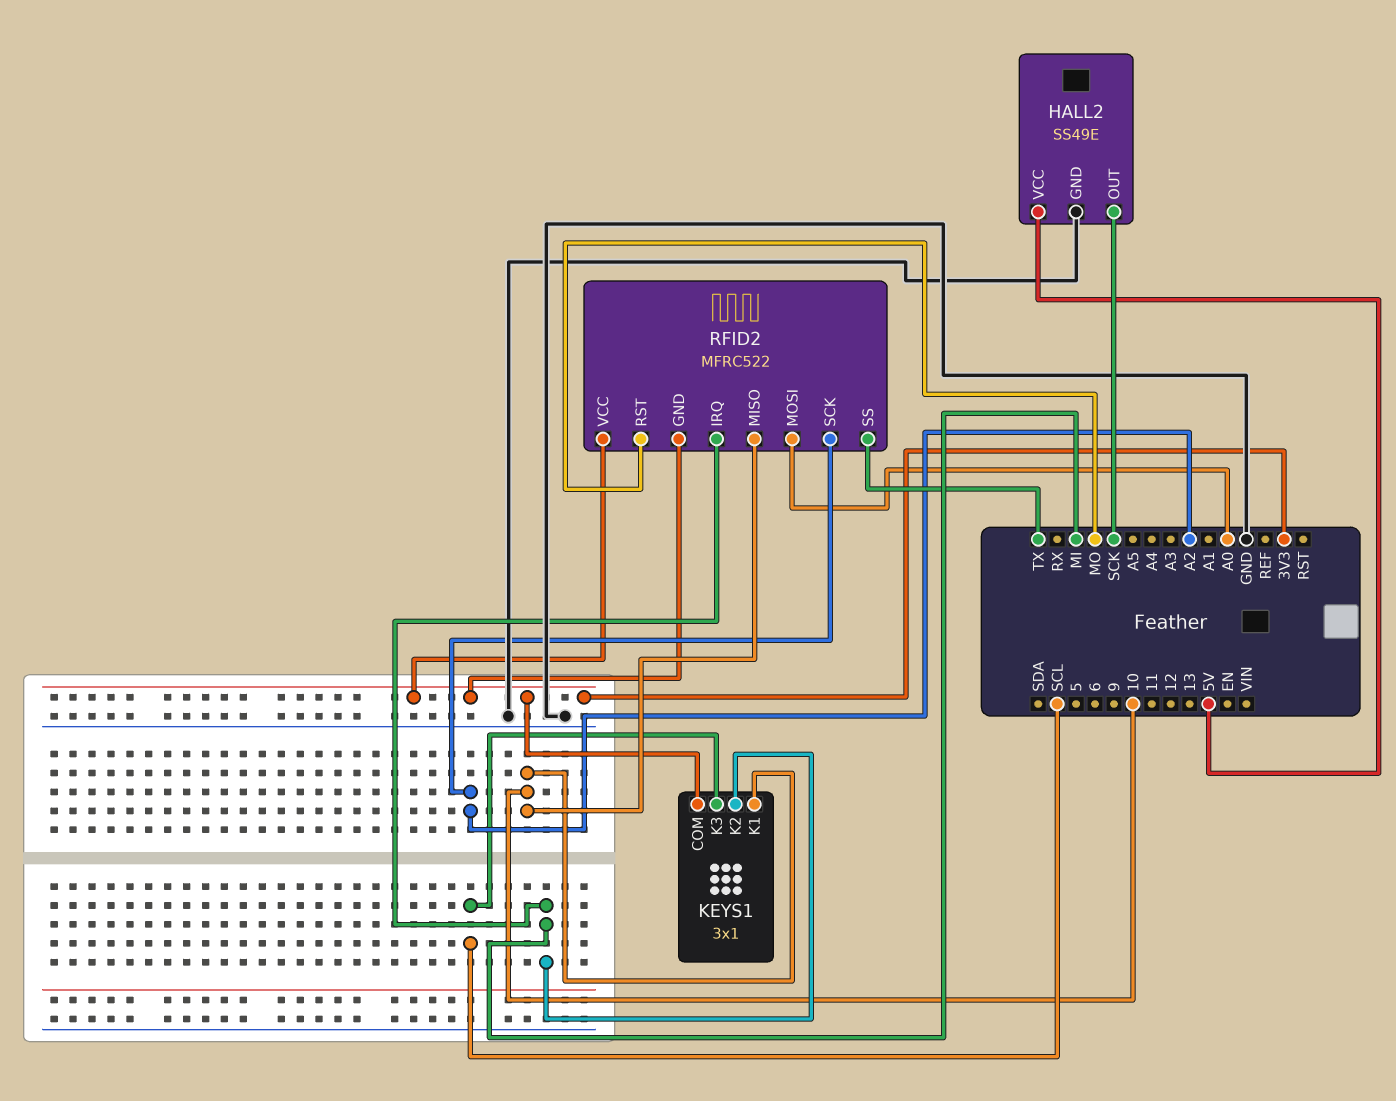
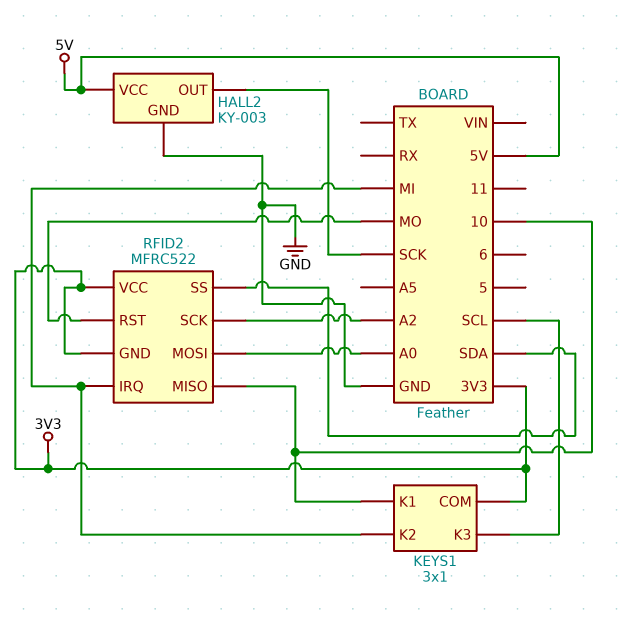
HALL2: SS49E -> KY-003
RFID2 pin SS: TX -> SDA

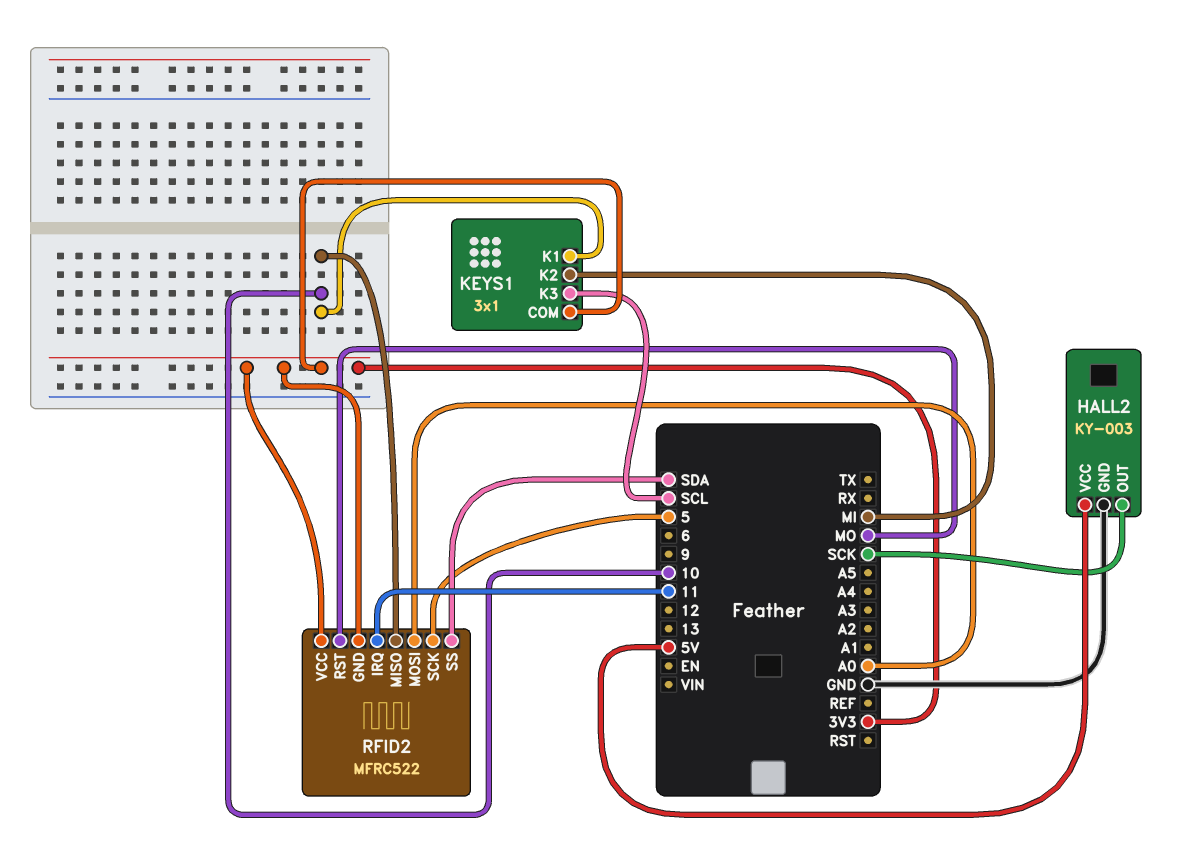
RFID2 pin IRQ: MI -> 11
RFID2 pin SCK: A2 -> 5

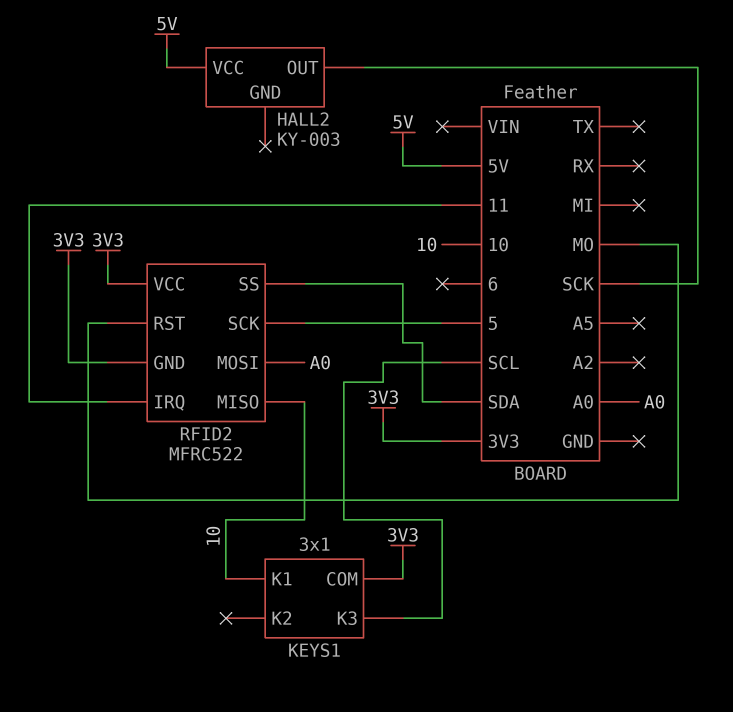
HALL2 pin GND: GND -> none
KEYS1 pin K2: MI -> none

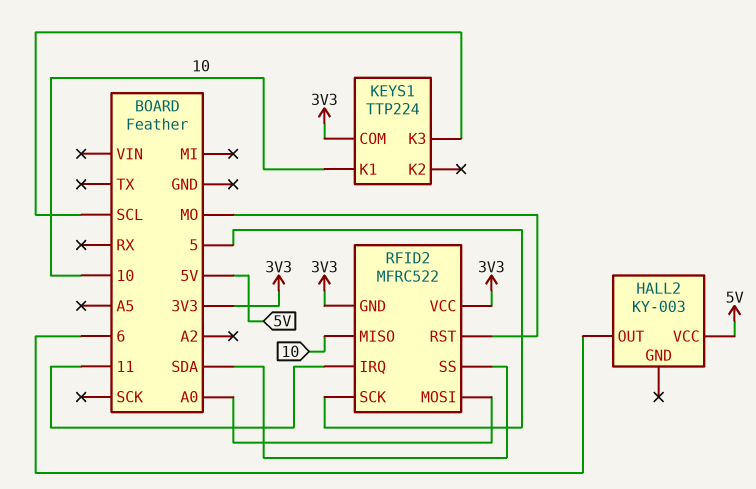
HALL2 pin OUT: SCK -> 6
KEYS1: 3x1 -> TTP224

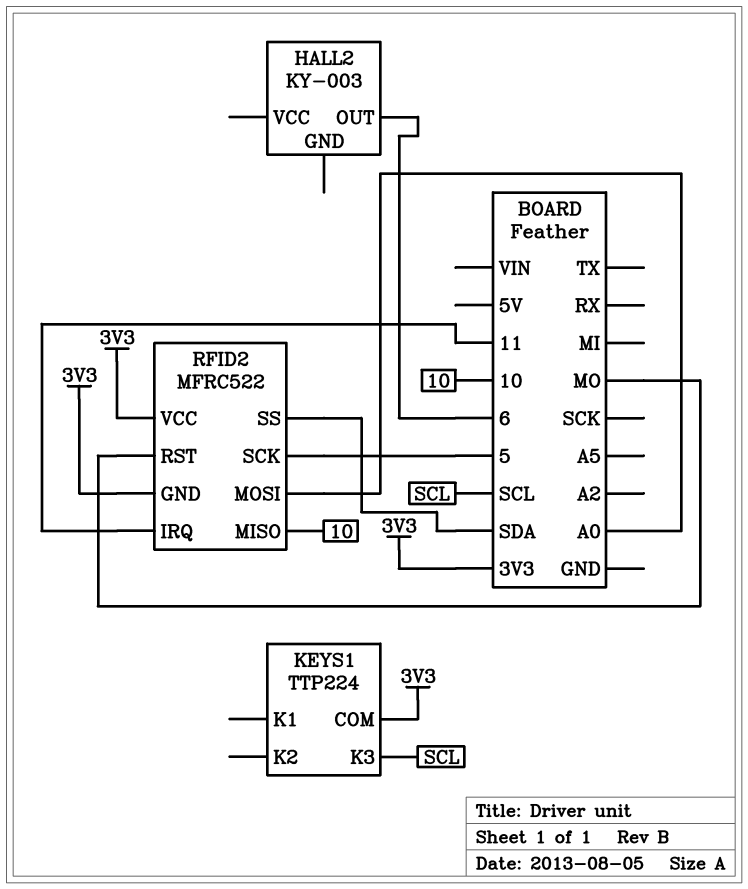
HALL2 pin VCC: 5V -> none
KEYS1 pin K1: 10 -> none

